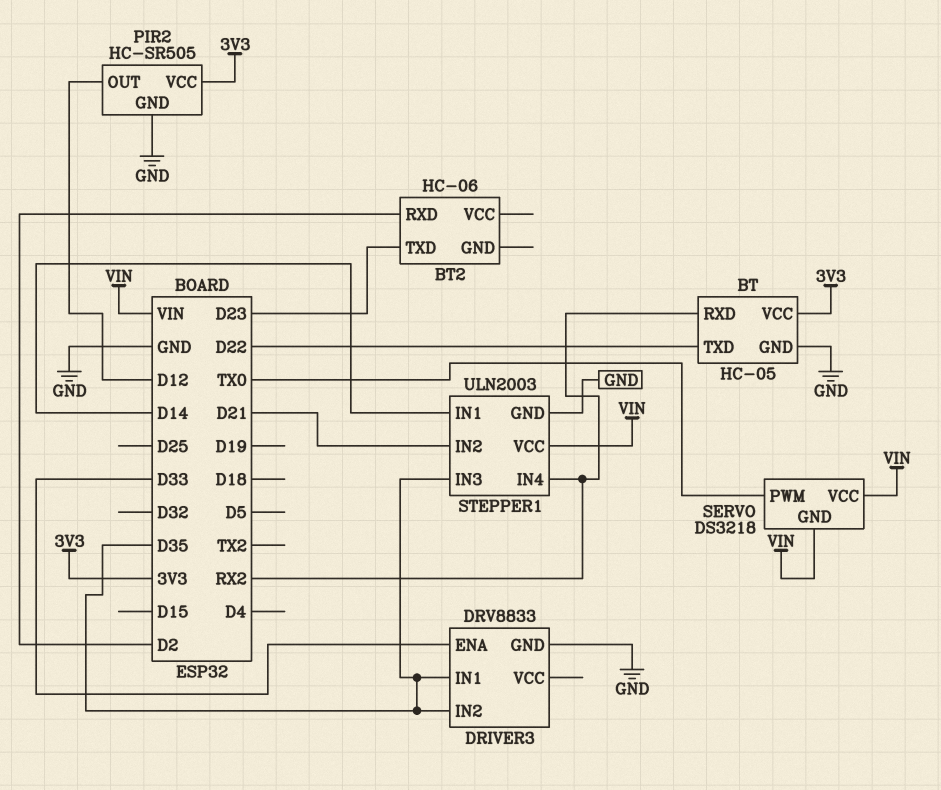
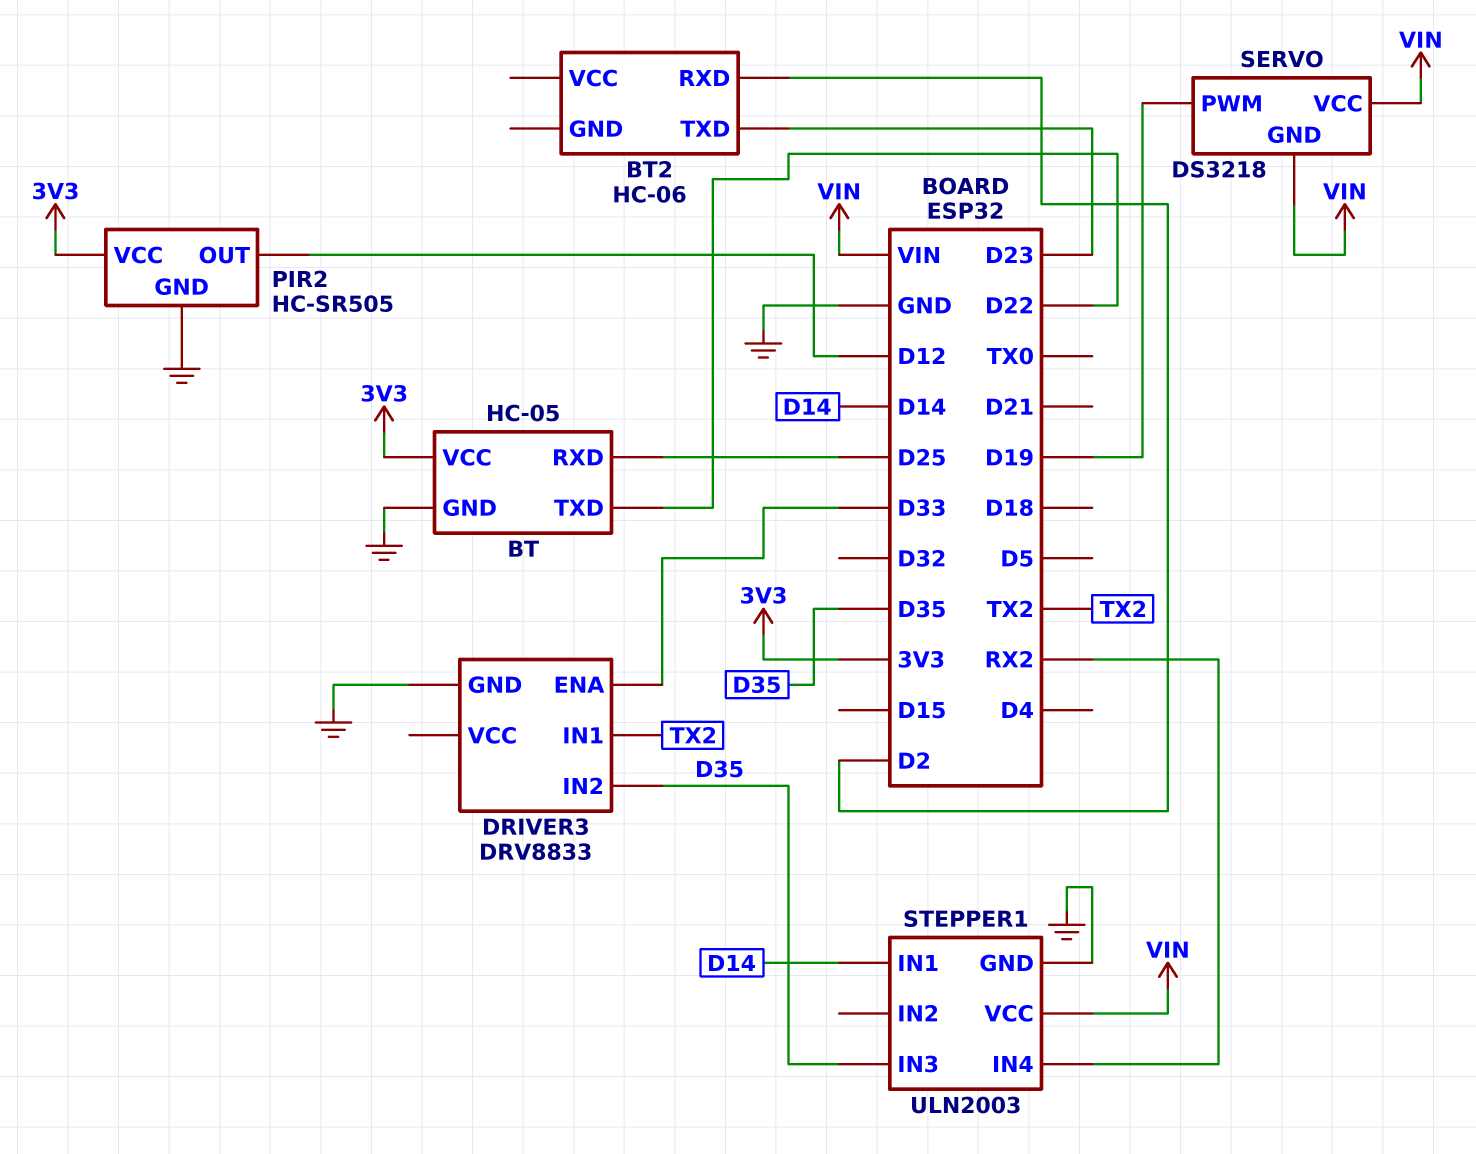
BT pin RXD: RX2 -> D25
DRIVER3 pin IN1: D35 -> TX2
SERVO pin PWM: TX0 -> D19
STEPPER1 pin IN2: D21 -> none

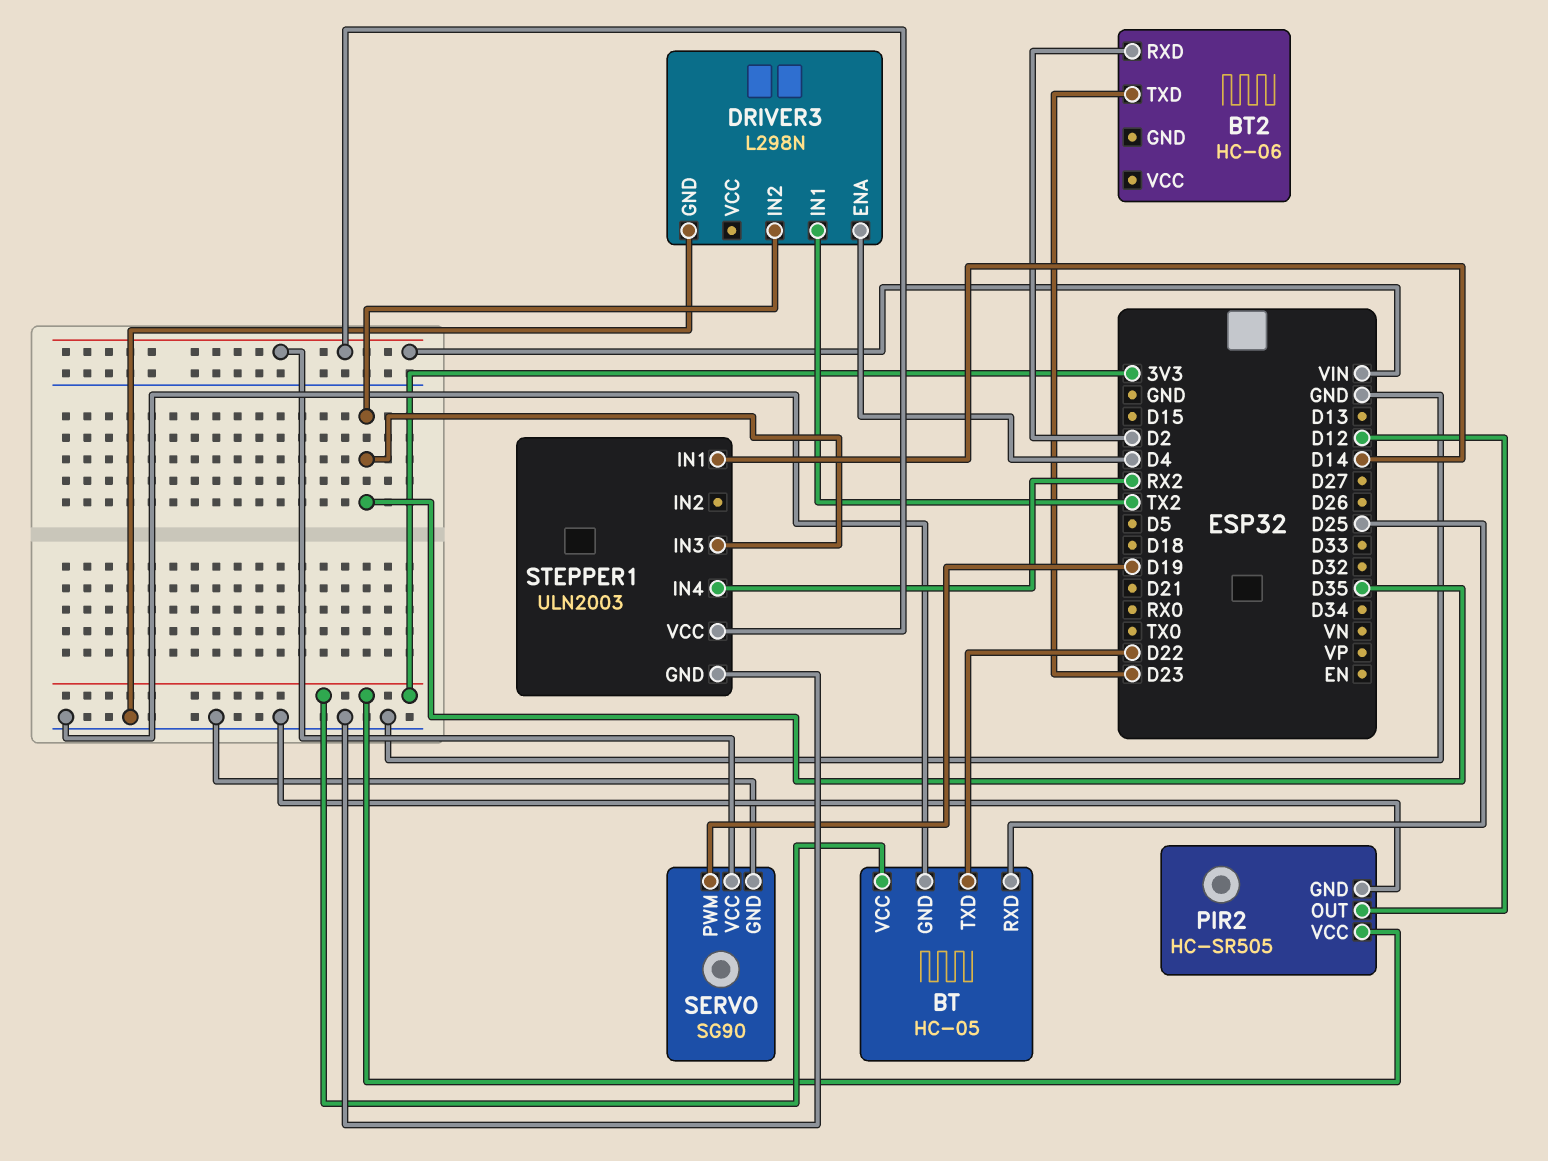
DRIVER3: DRV8833 -> L298N
DRIVER3 pin ENA: D33 -> D4
SERVO: DS3218 -> SG90
SERVO pin GND: VIN -> GND

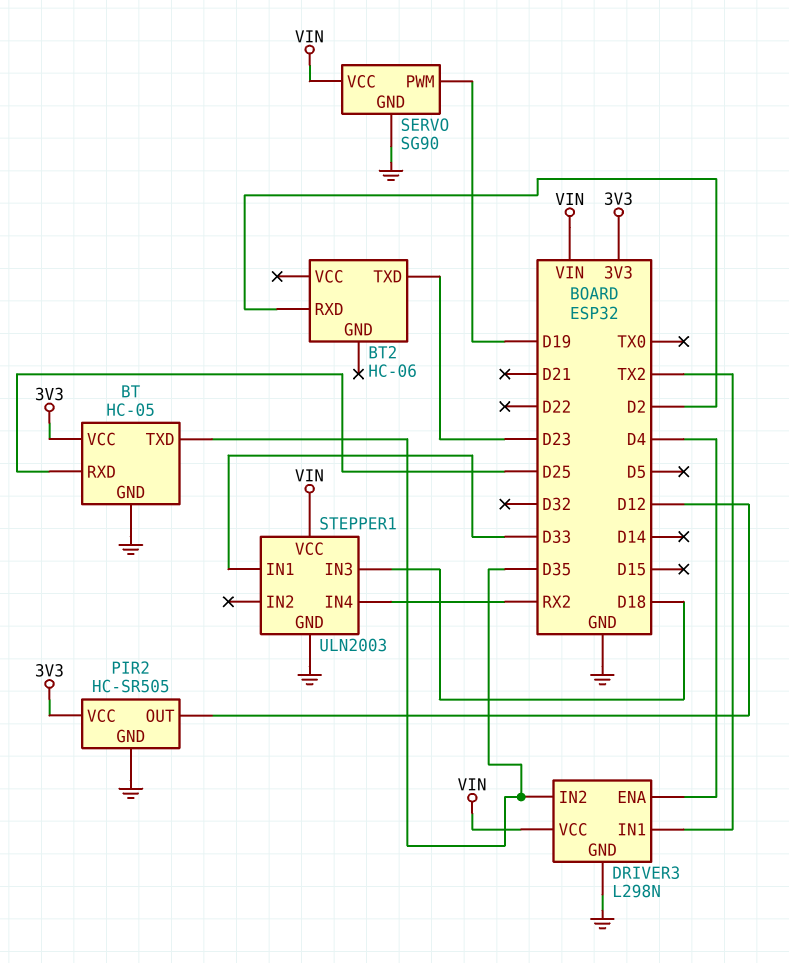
BT pin TXD: D22 -> D35
DRIVER3 pin VCC: none -> VIN
STEPPER1 pin IN1: D14 -> D33
STEPPER1 pin IN3: D35 -> D18

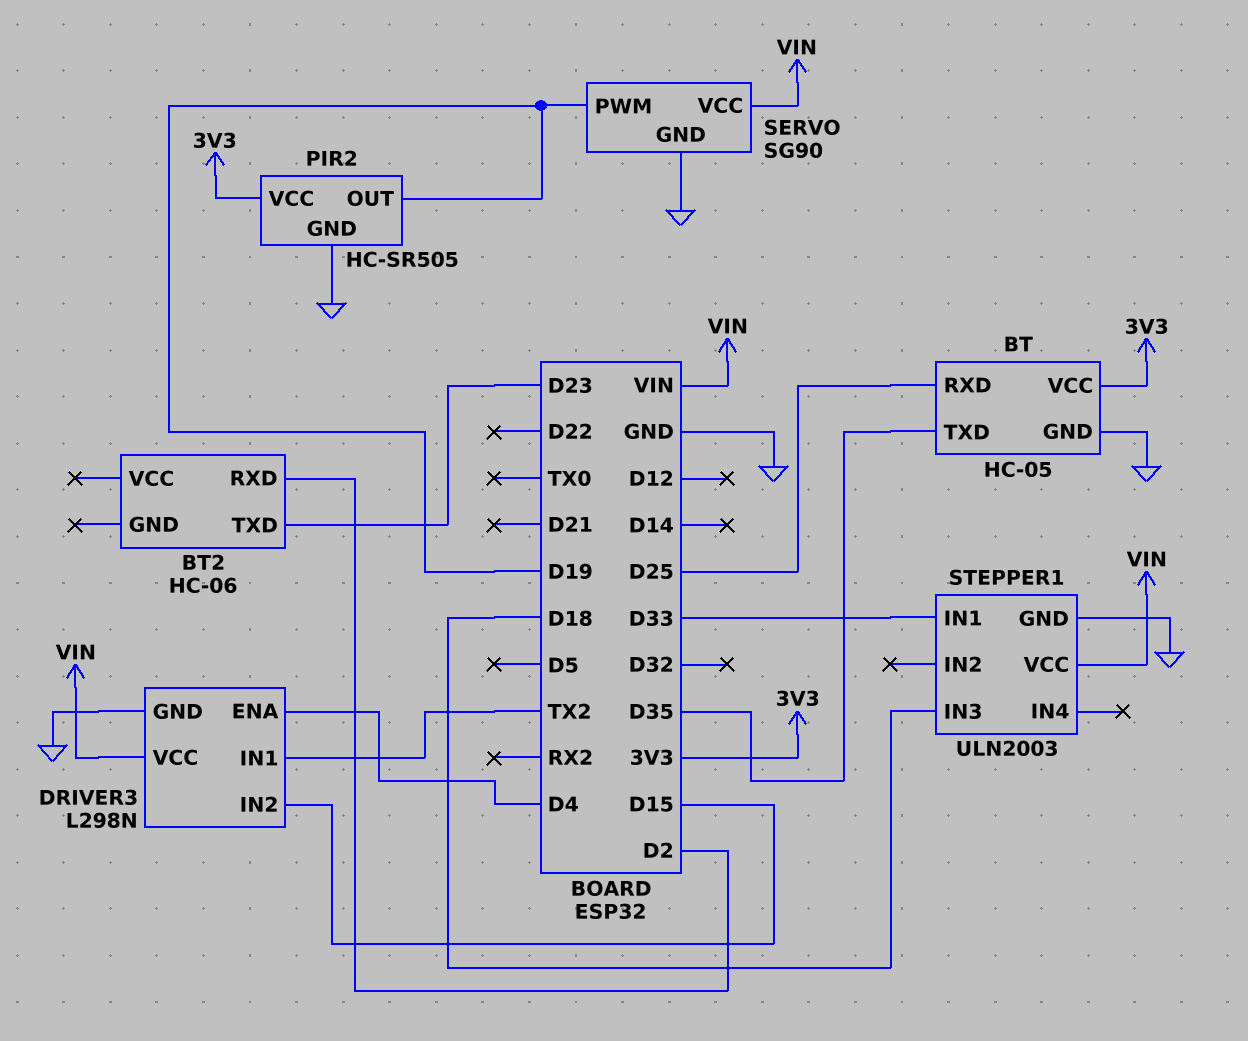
DRIVER3 pin IN2: D35 -> D15
PIR2 pin OUT: D12 -> D19
STEPPER1 pin IN4: RX2 -> none

